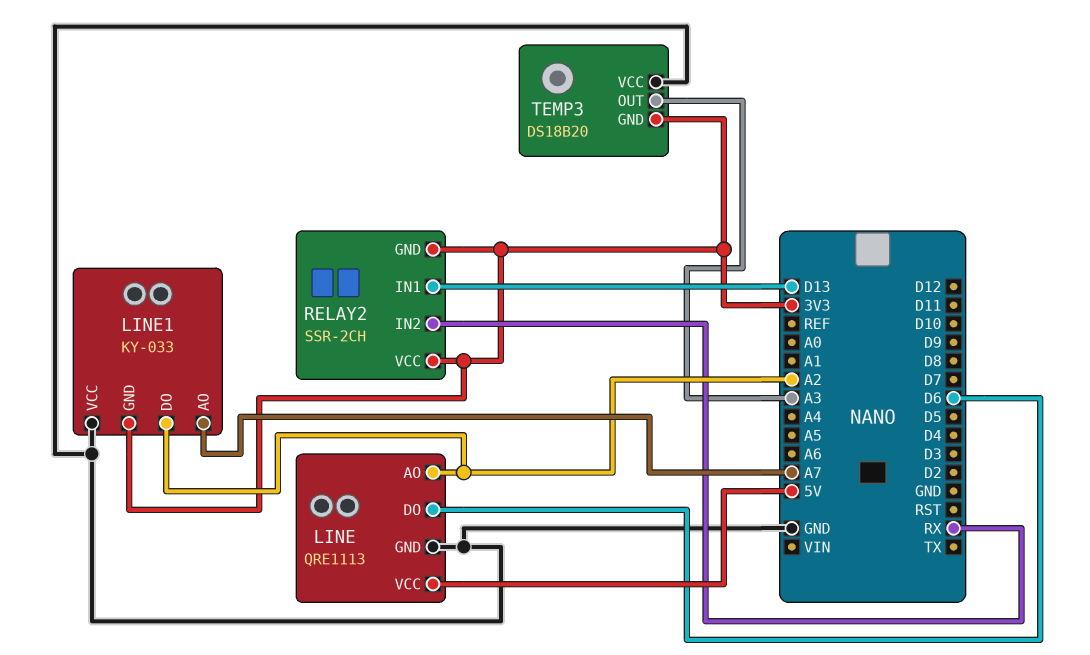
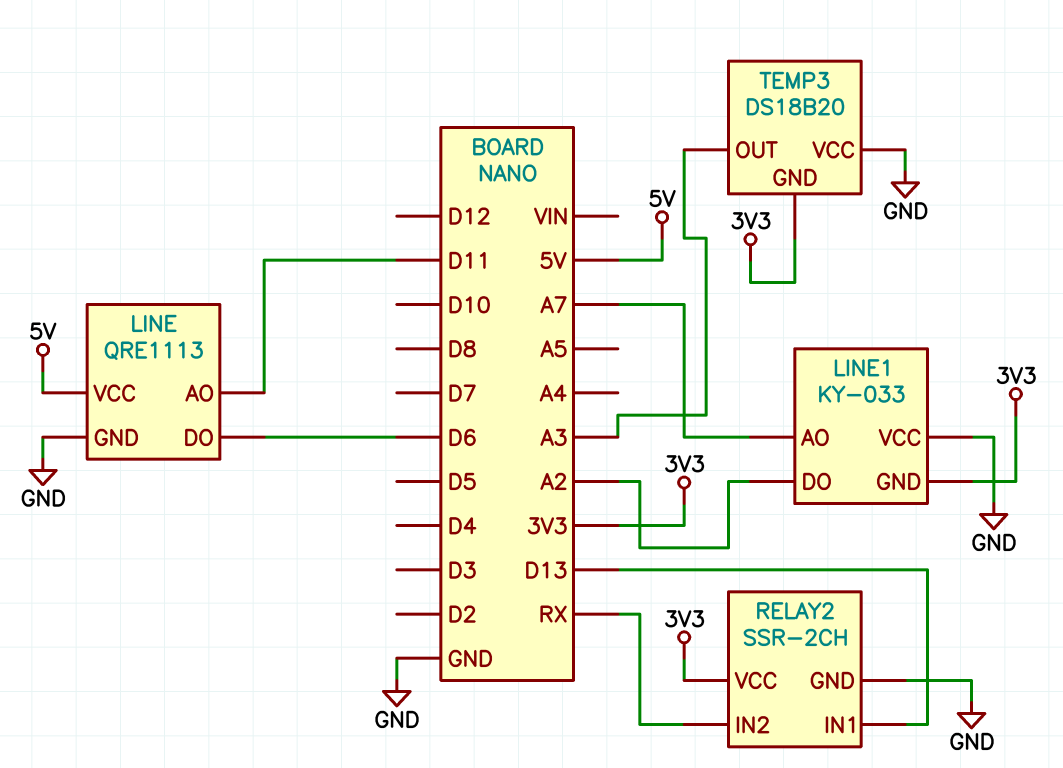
LINE pin AO: A2 -> D11
RELAY2 pin GND: 3V3 -> GND

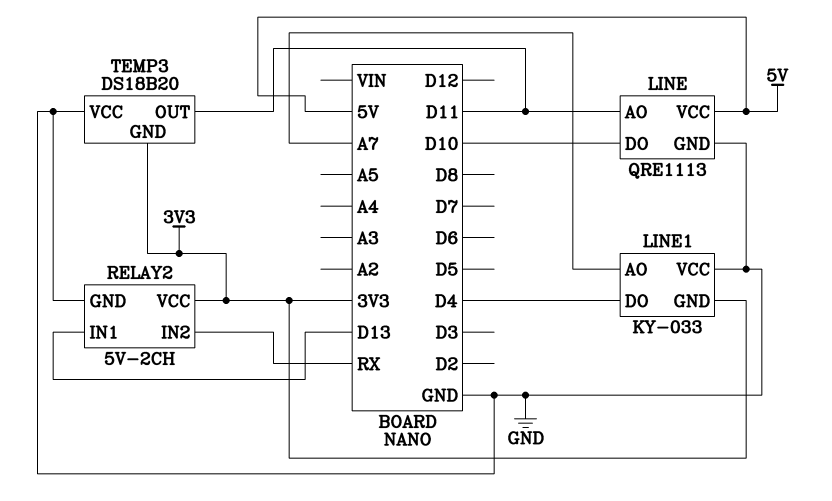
LINE pin DO: D6 -> D10
LINE1 pin DO: A2 -> D4
RELAY2: SSR-2CH -> 5V-2CH
TEMP3 pin OUT: A3 -> D11

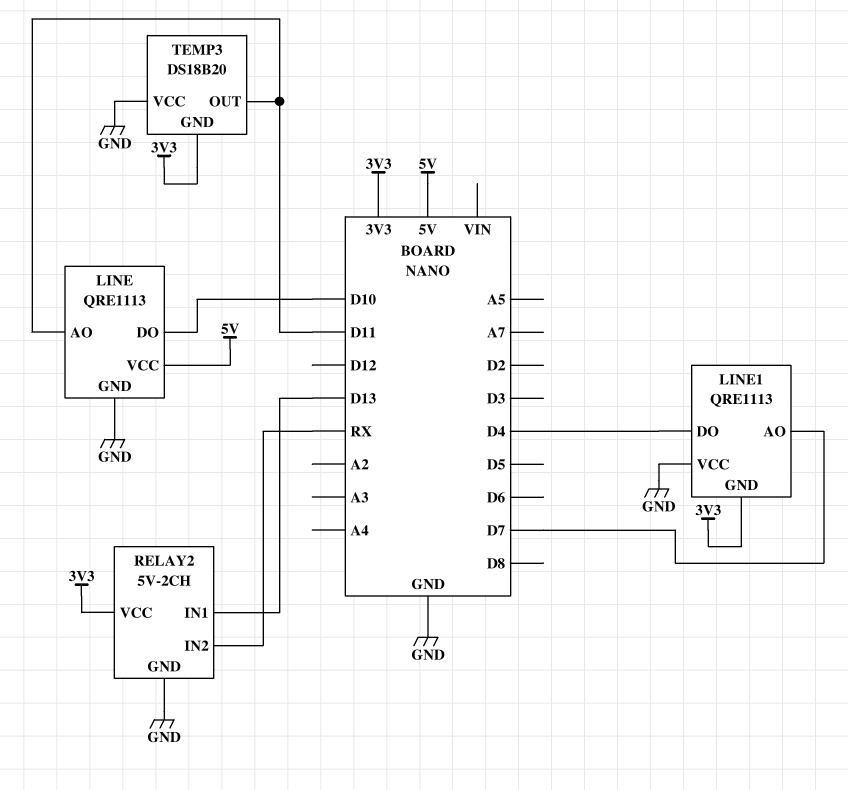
LINE1: KY-033 -> QRE1113
LINE1 pin AO: A7 -> D7

